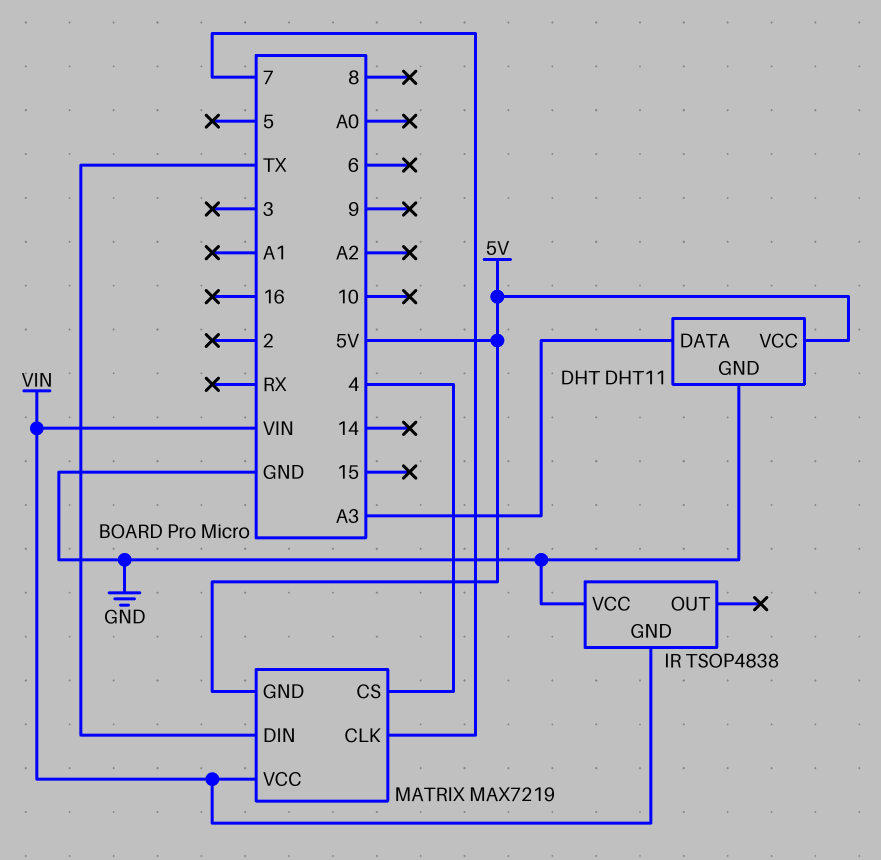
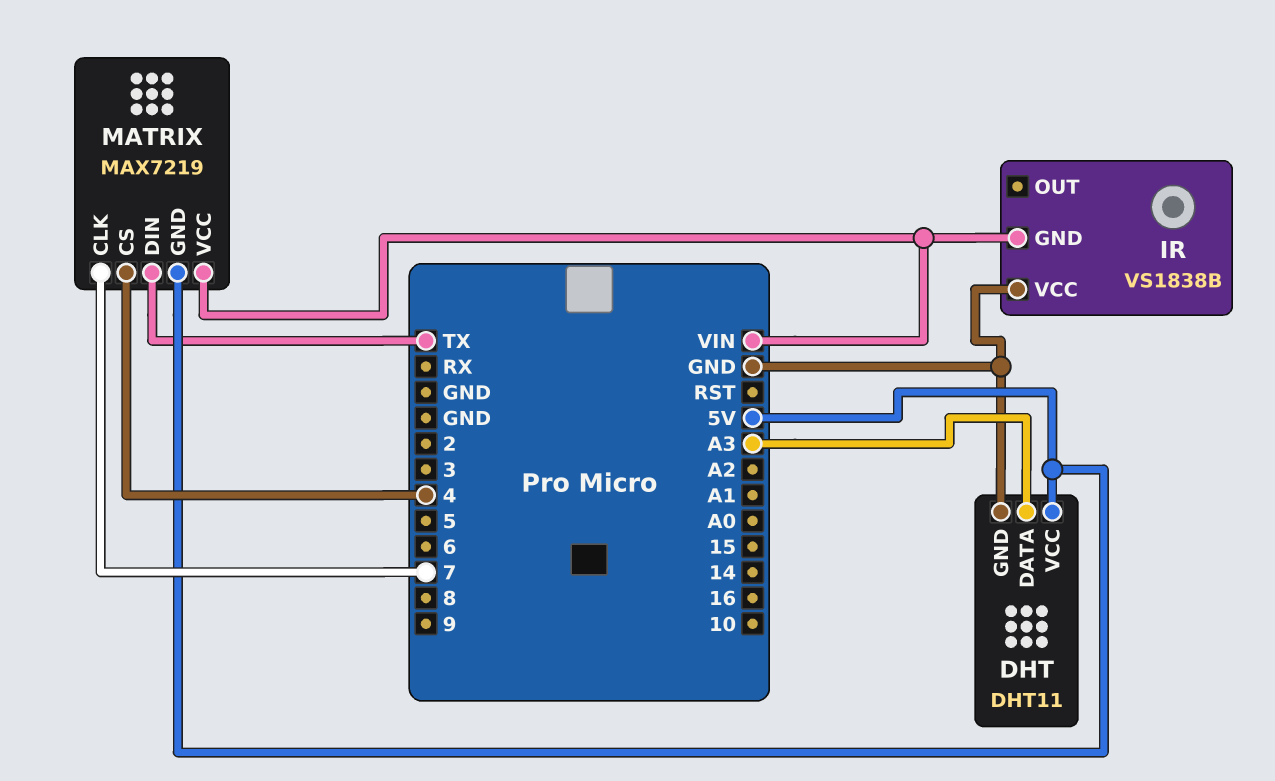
IR: TSOP4838 -> VS1838B

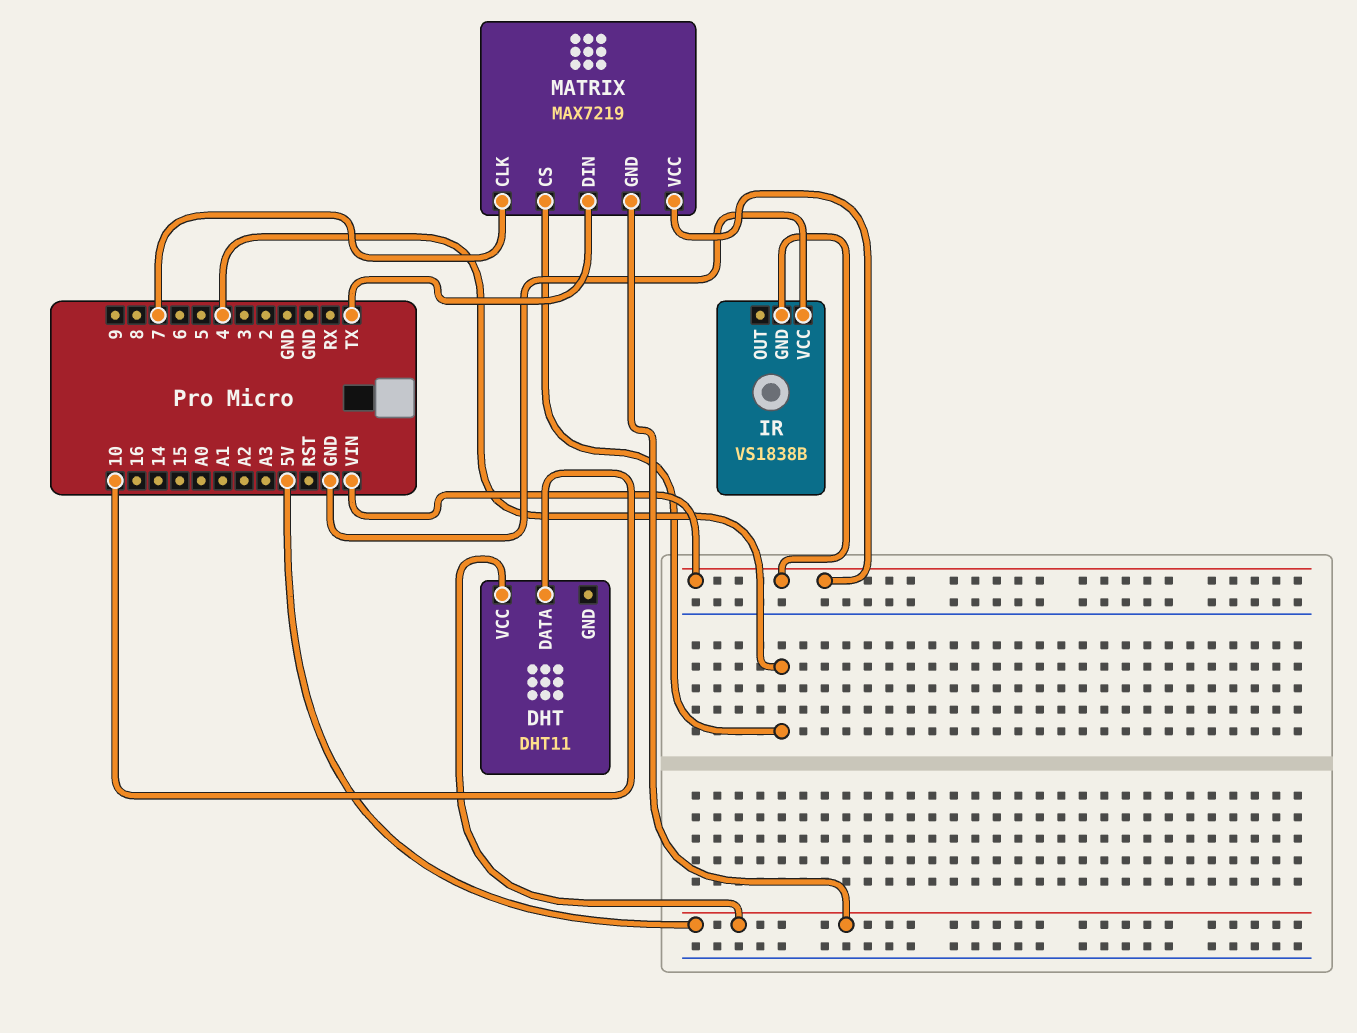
DHT pin DATA: A3 -> 10
DHT pin GND: GND -> none

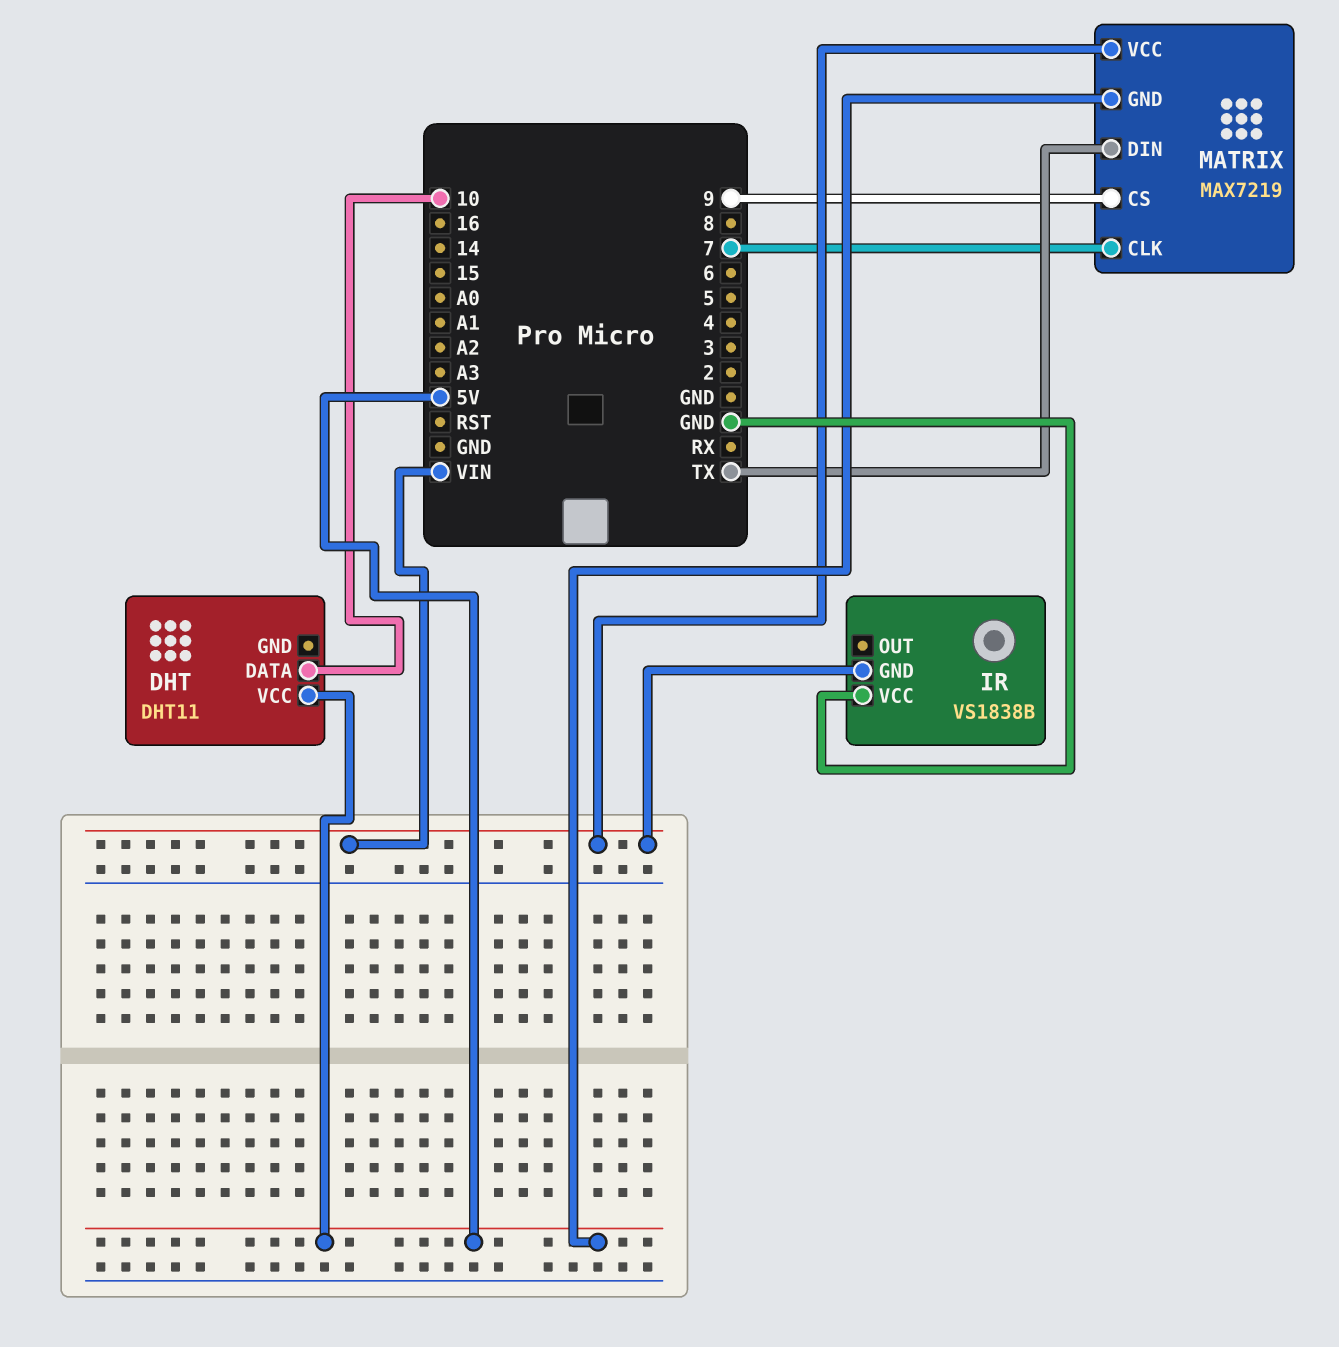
MATRIX pin CS: 4 -> 9

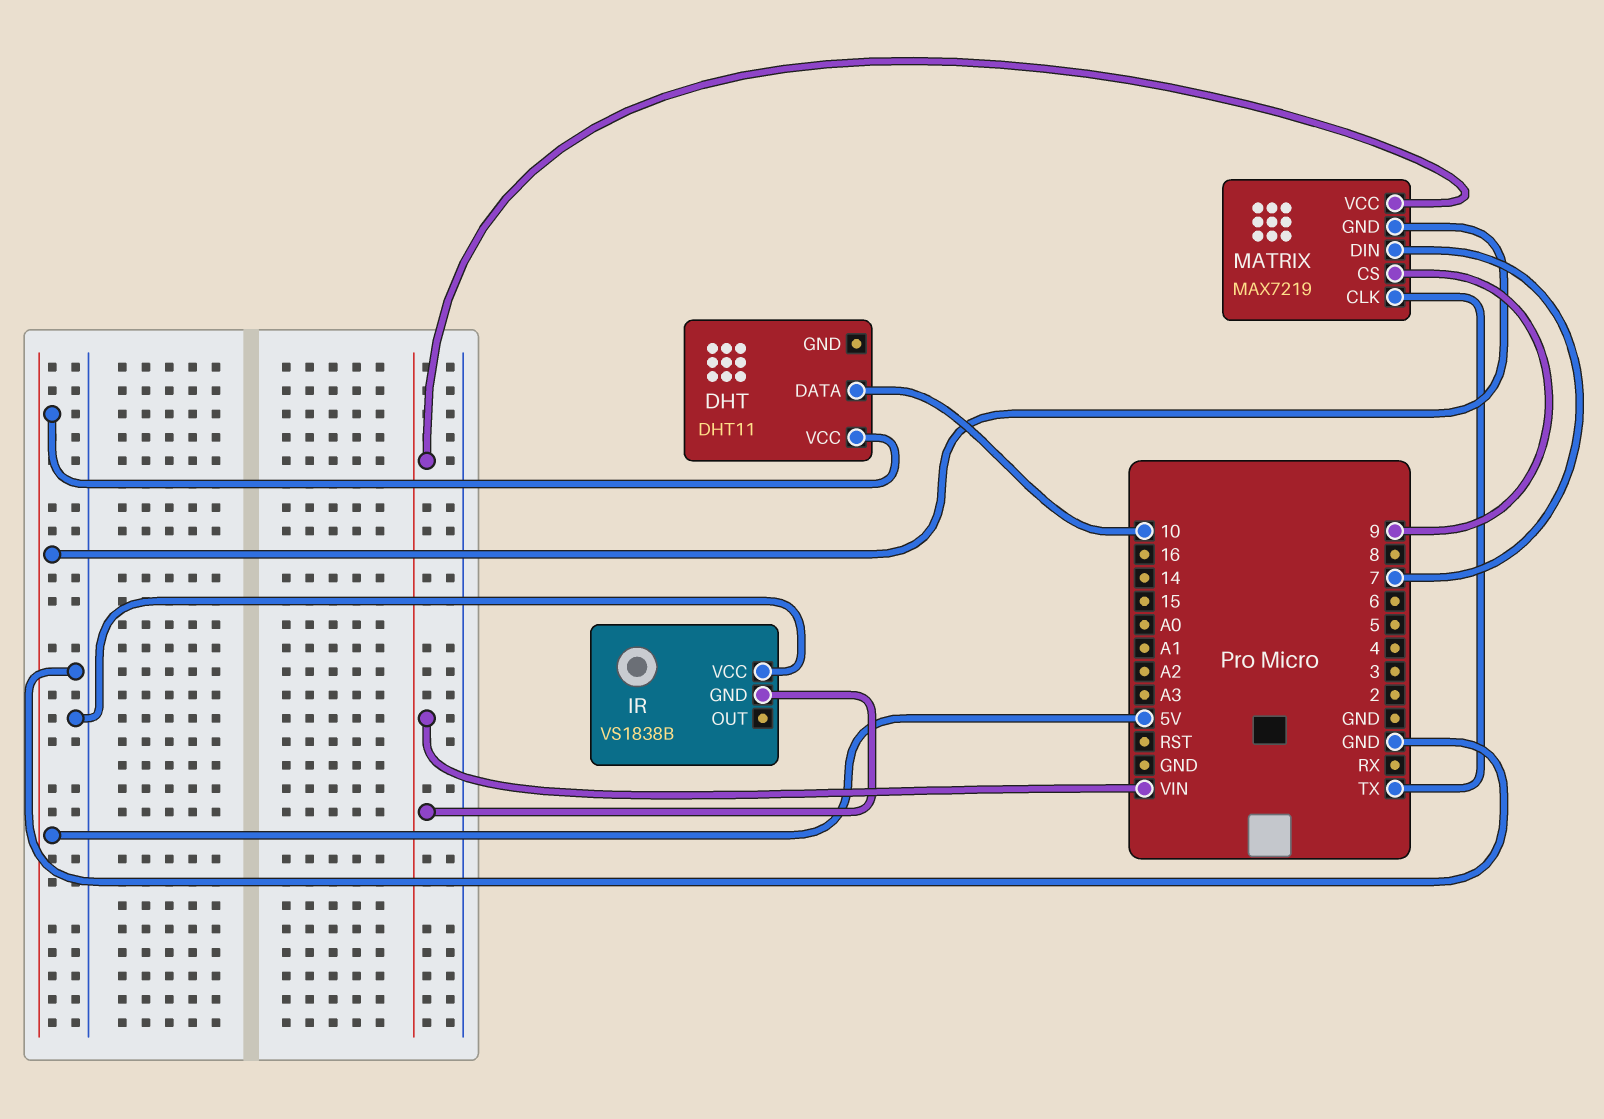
MATRIX pin CLK: 7 -> TX
MATRIX pin DIN: TX -> 7

